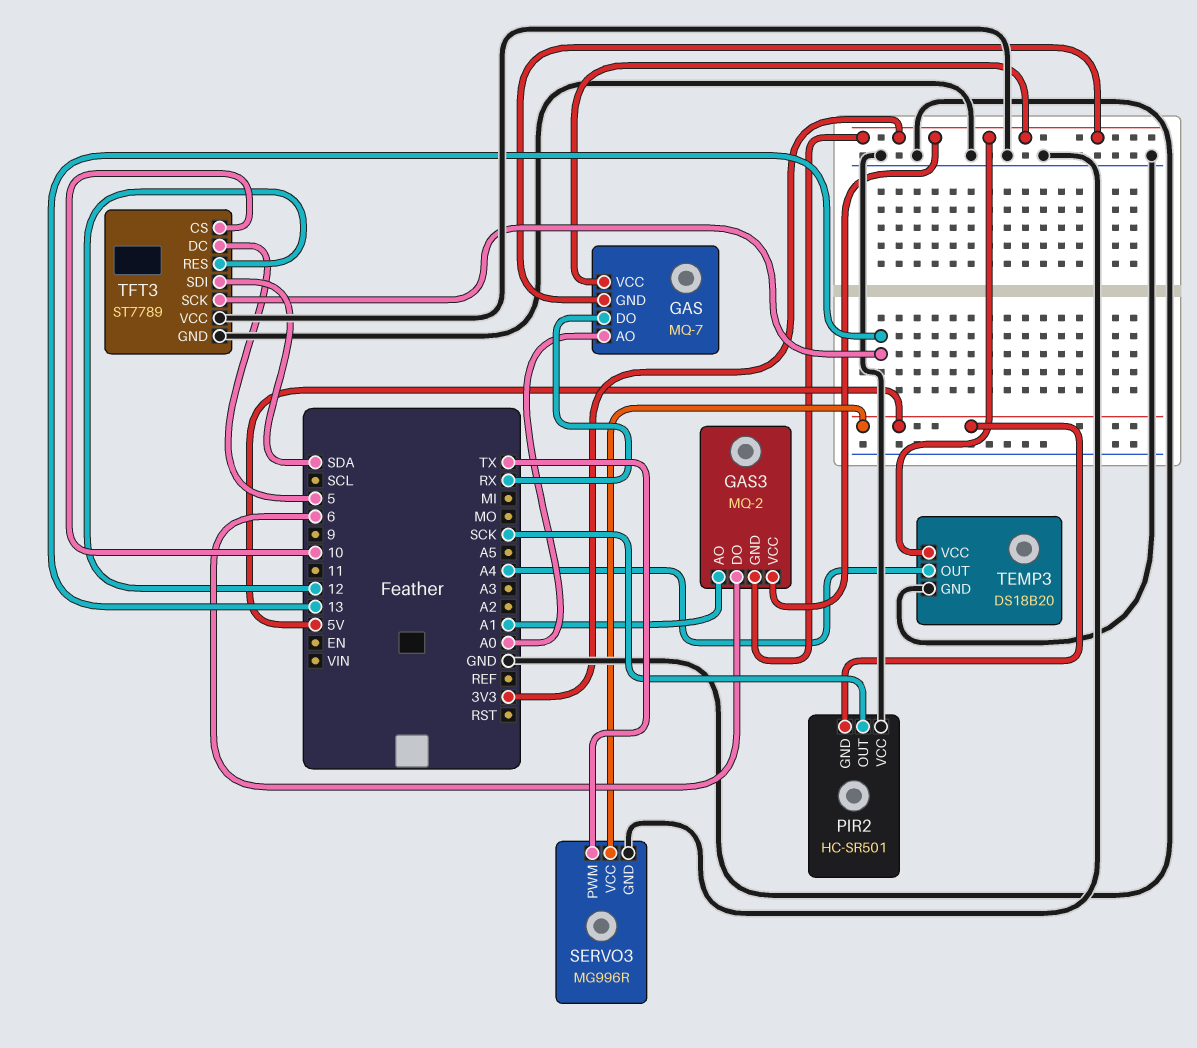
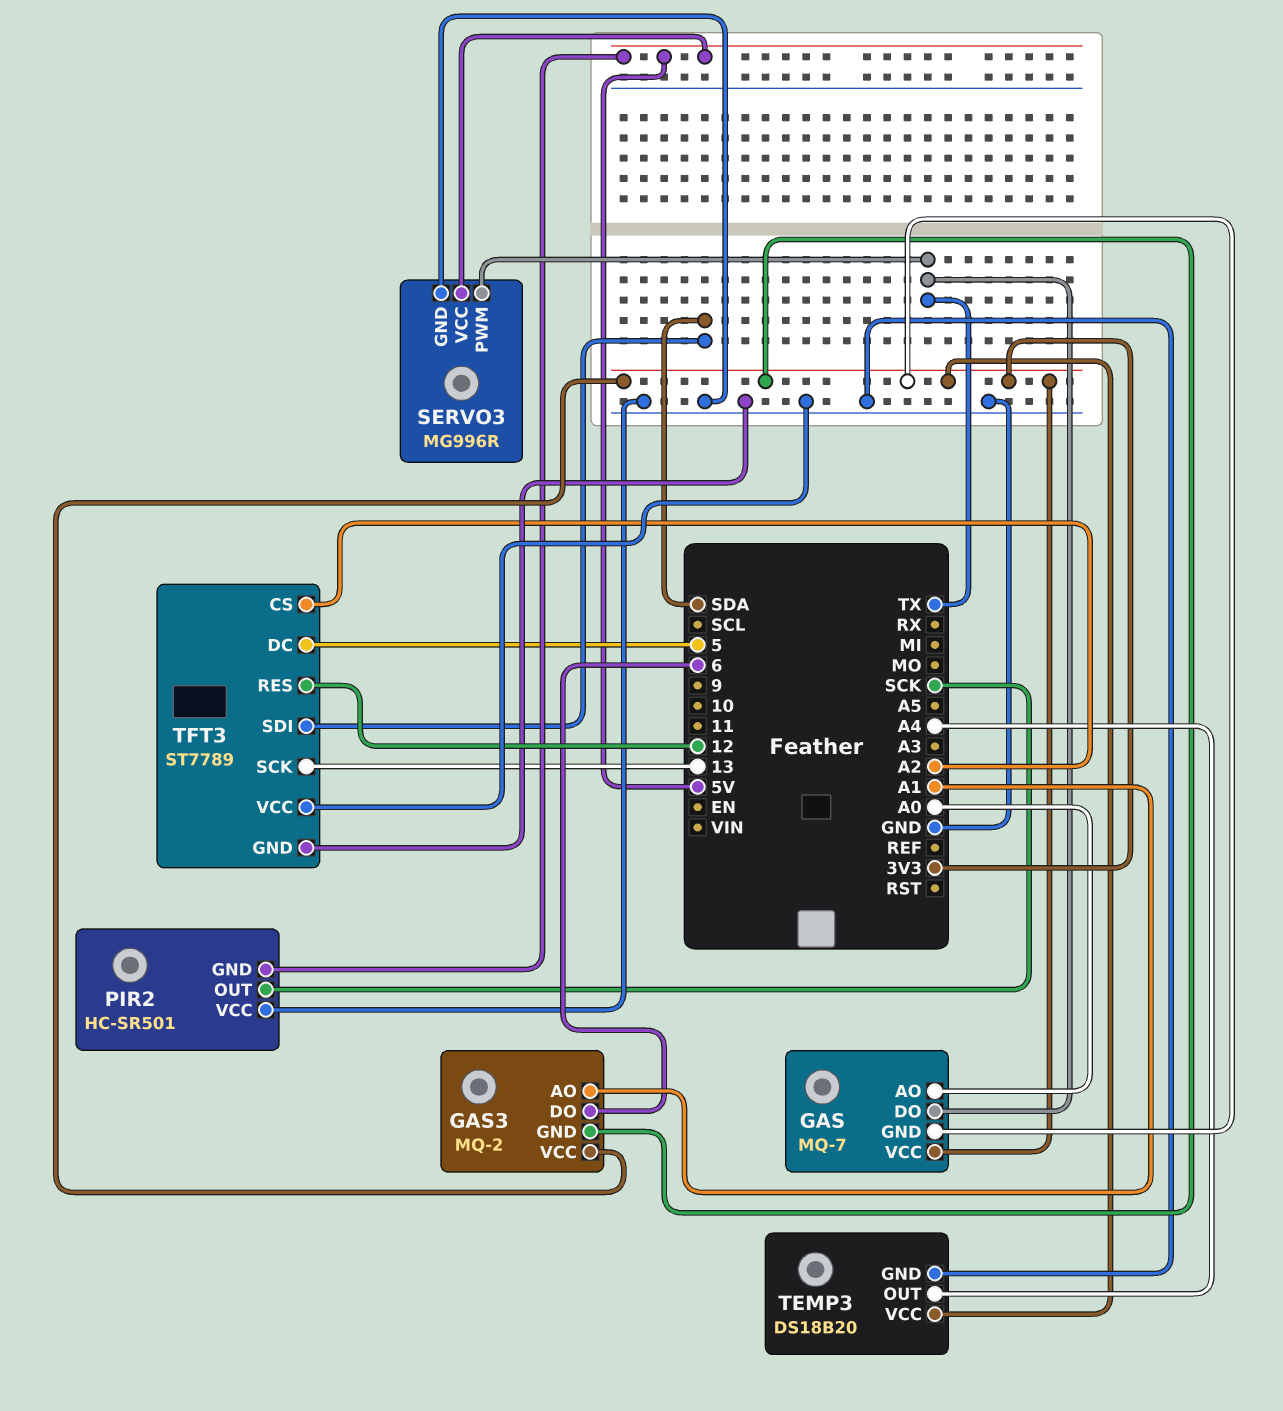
GAS pin DO: RX -> TX
TFT3 pin CS: 10 -> A2

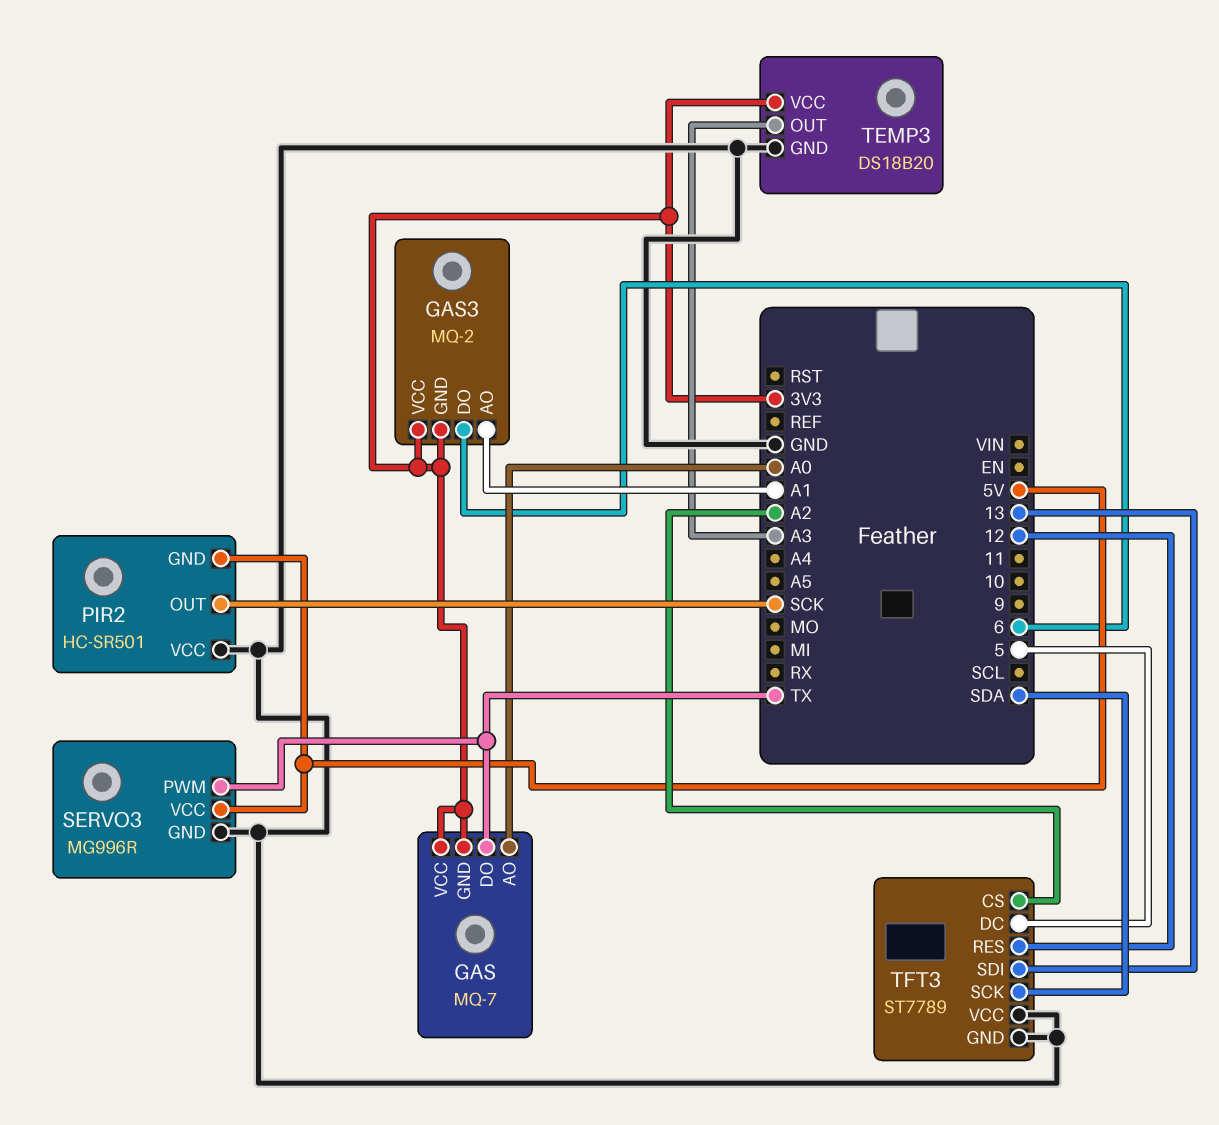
TEMP3 pin OUT: A4 -> A3
TFT3 pin SCK: 13 -> SDA
TFT3 pin SDI: SDA -> 13

